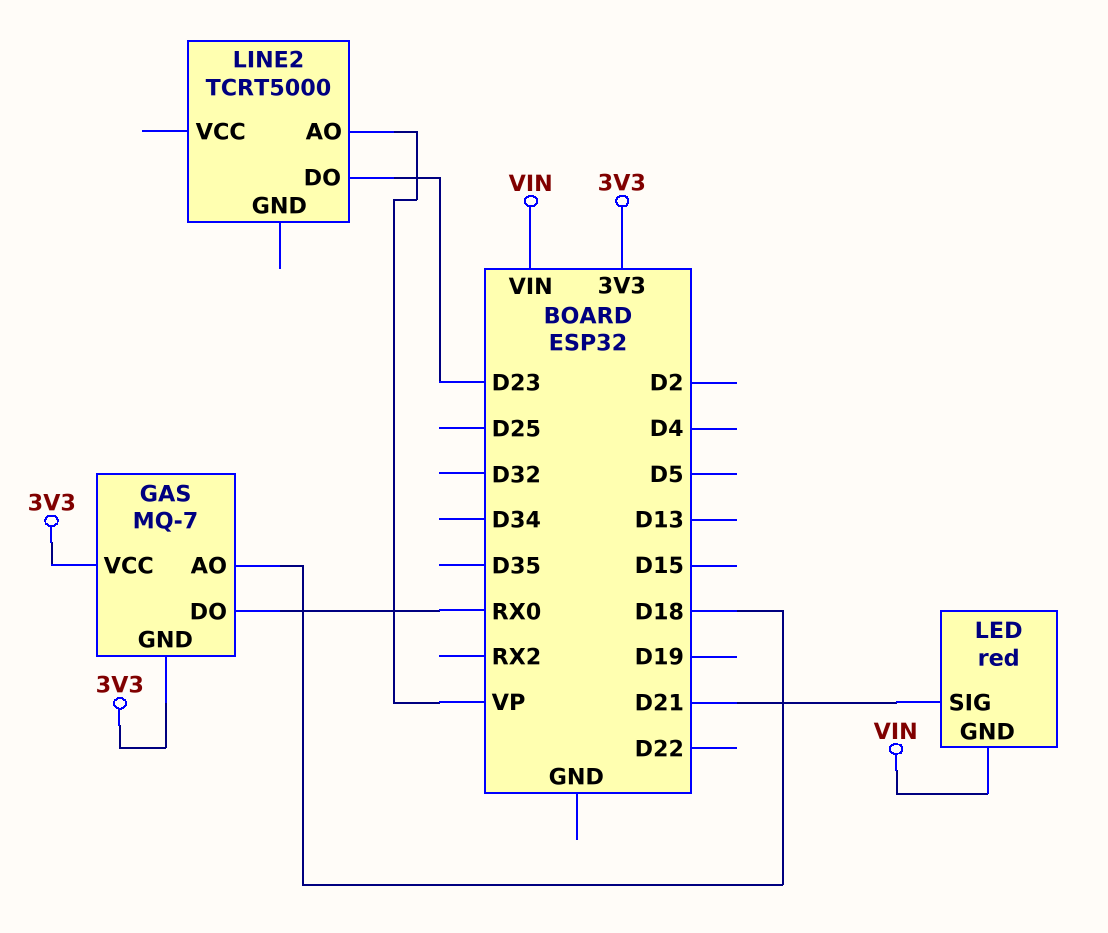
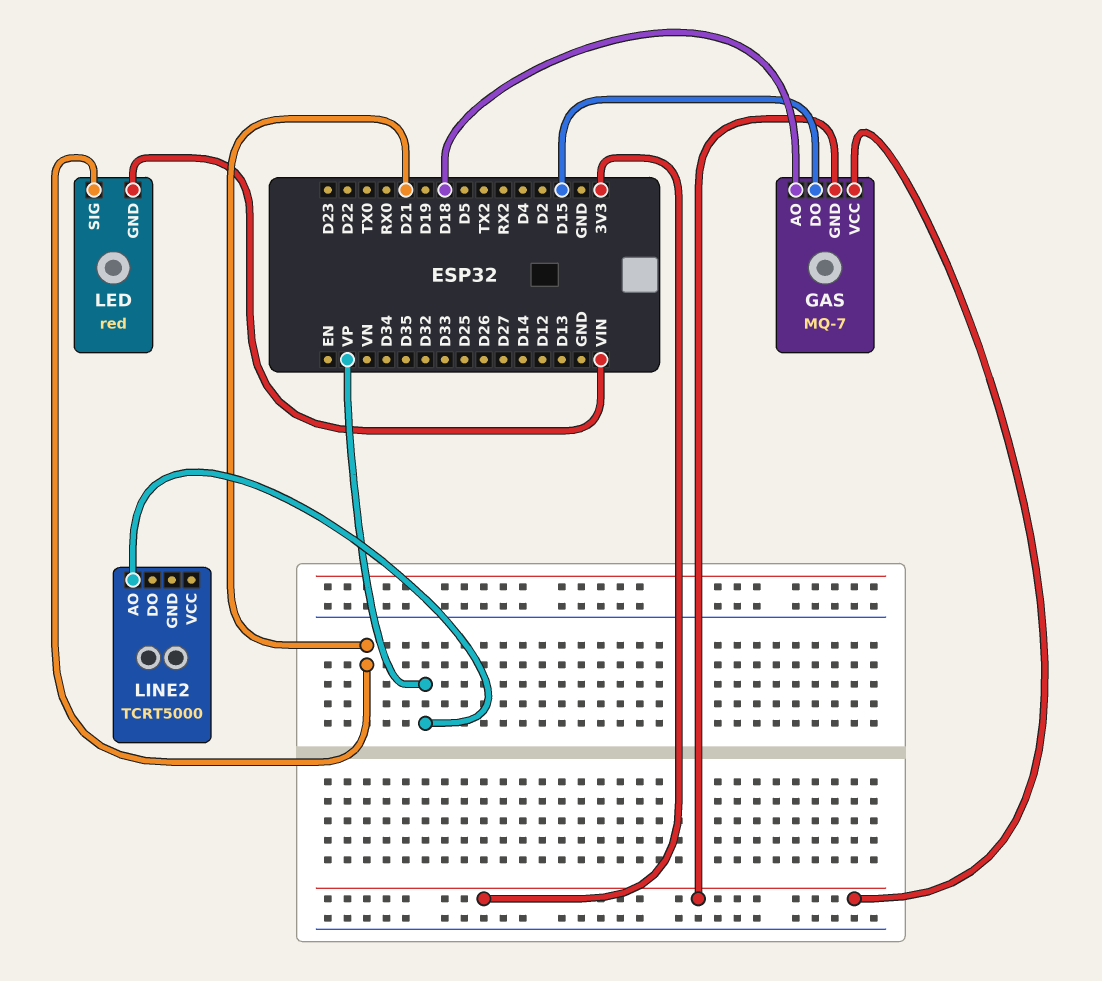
GAS pin DO: RX0 -> D15
LINE2 pin DO: D23 -> none

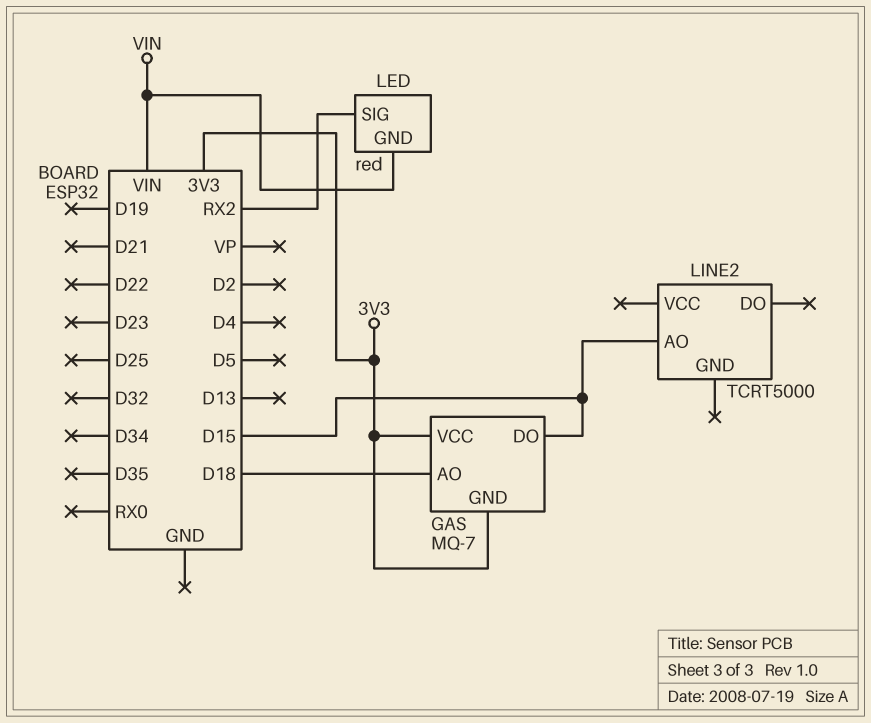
LED pin SIG: D21 -> RX2
LINE2 pin AO: VP -> D15

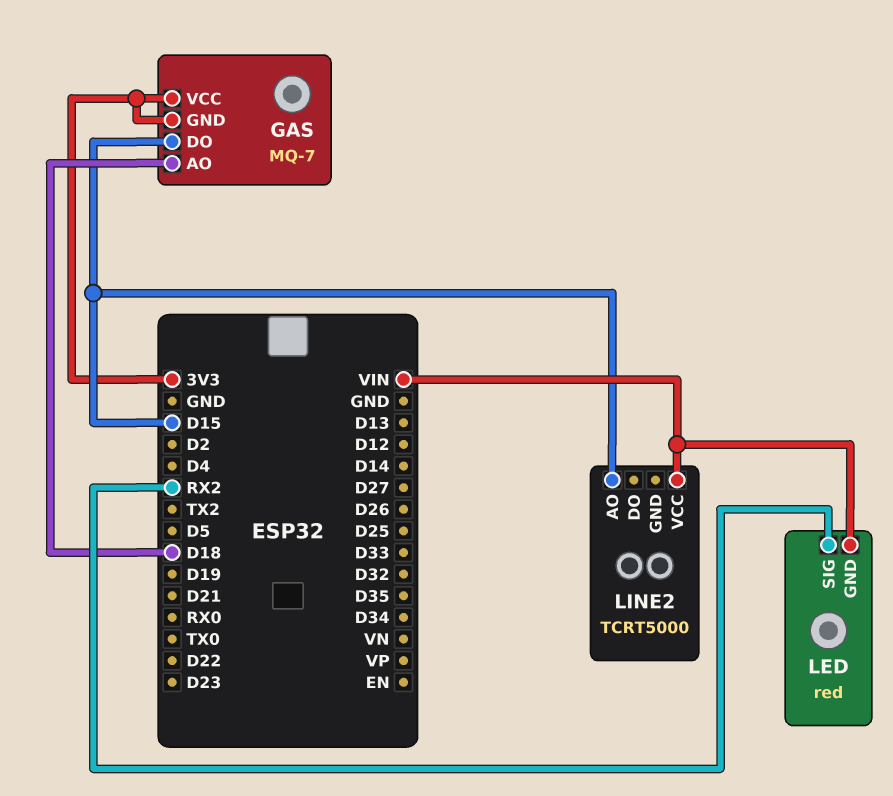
LINE2 pin VCC: none -> VIN

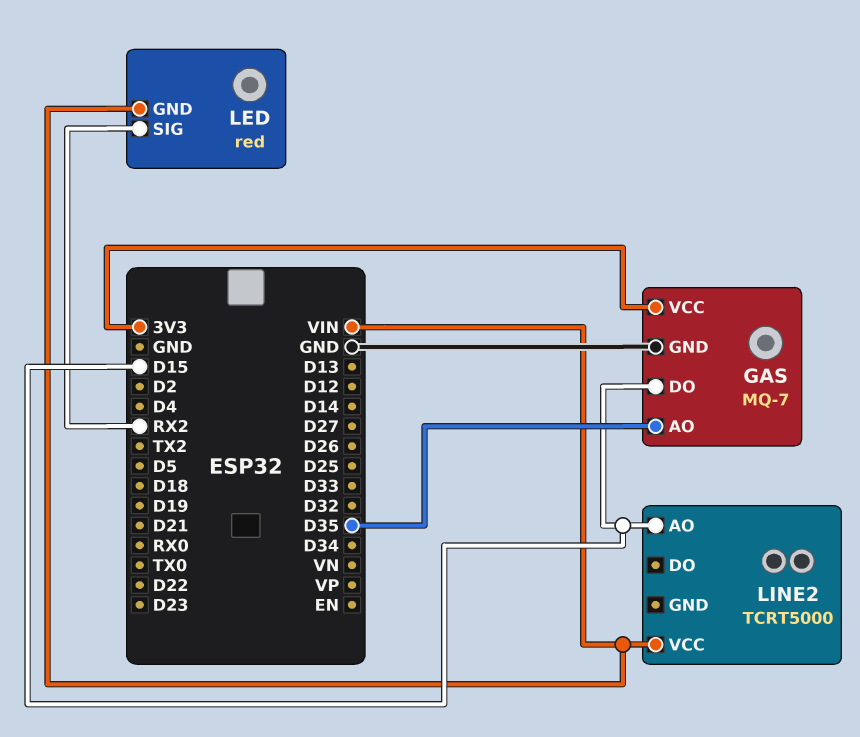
GAS pin AO: D18 -> D35
GAS pin GND: 3V3 -> GND

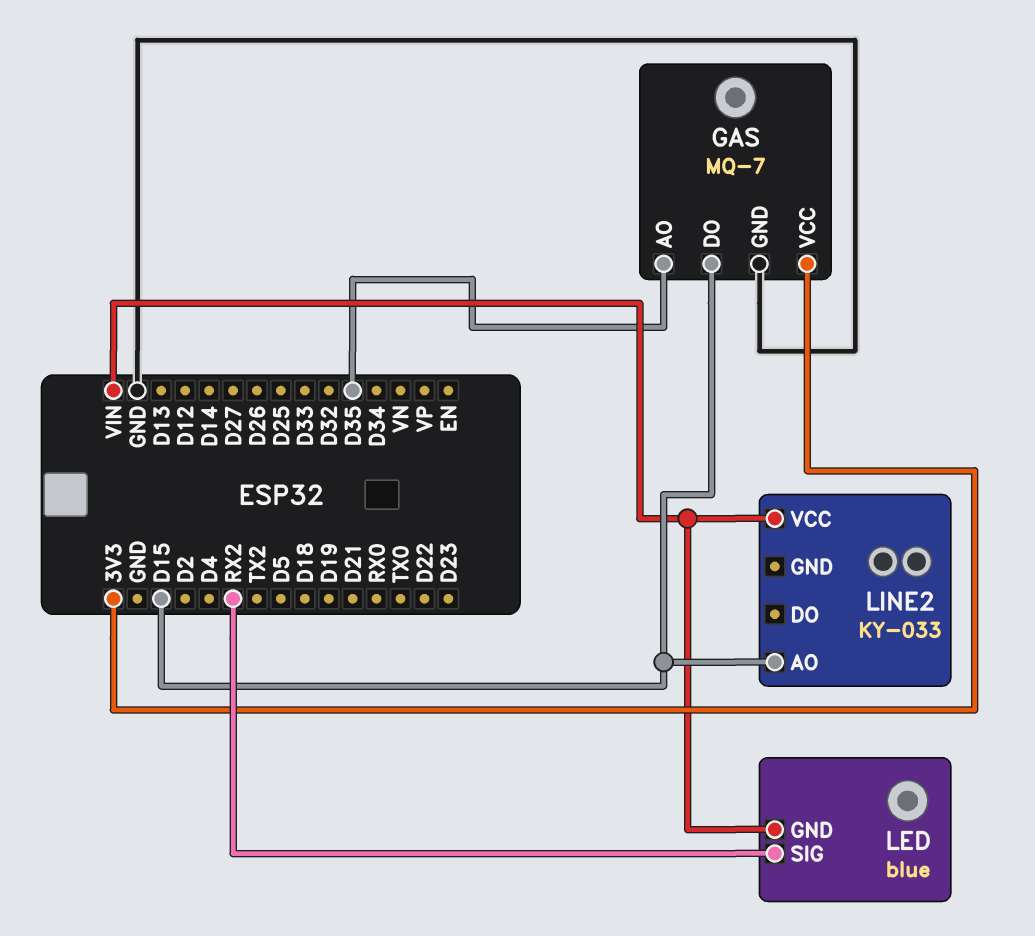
LED: red -> blue
LINE2: TCRT5000 -> KY-033

